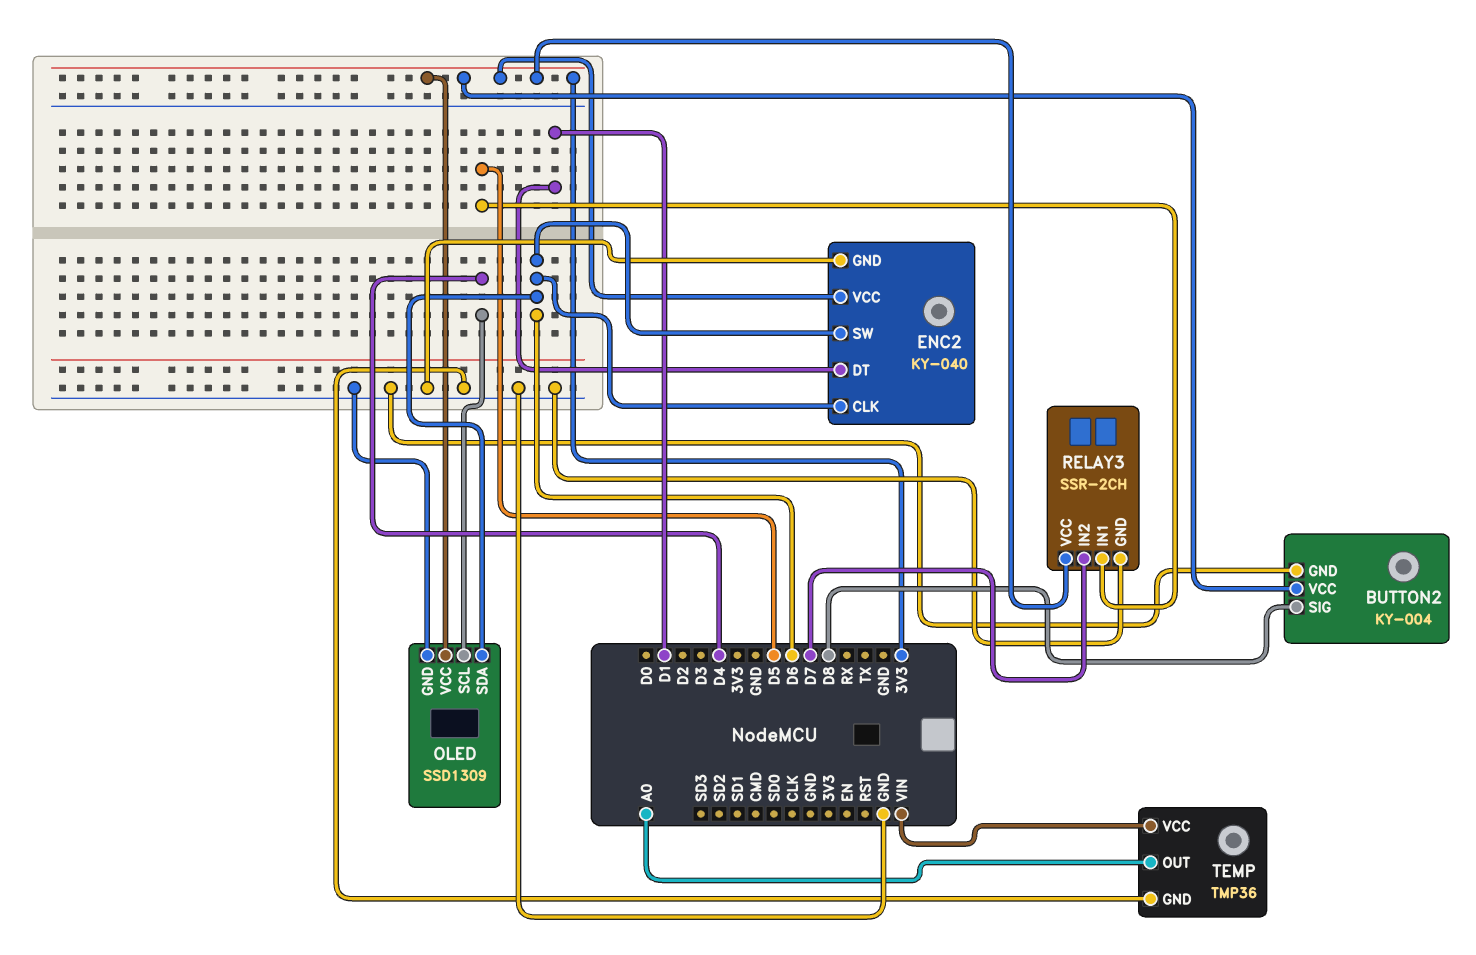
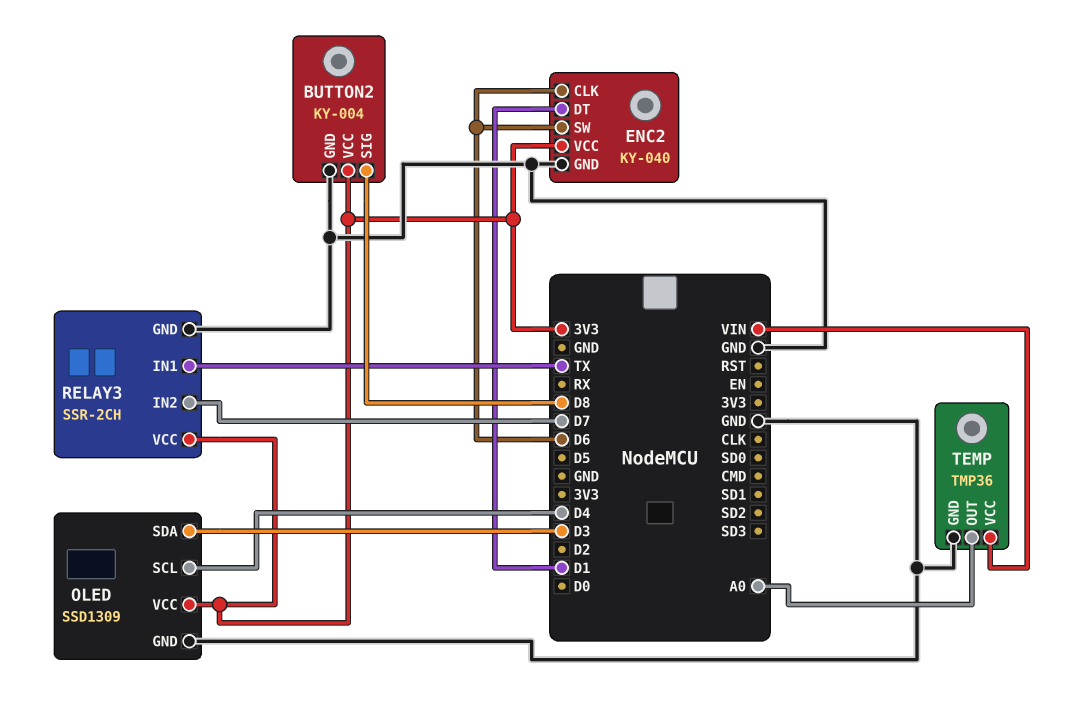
OLED pin SDA: D6 -> D3
RELAY3 pin IN1: D5 -> TX

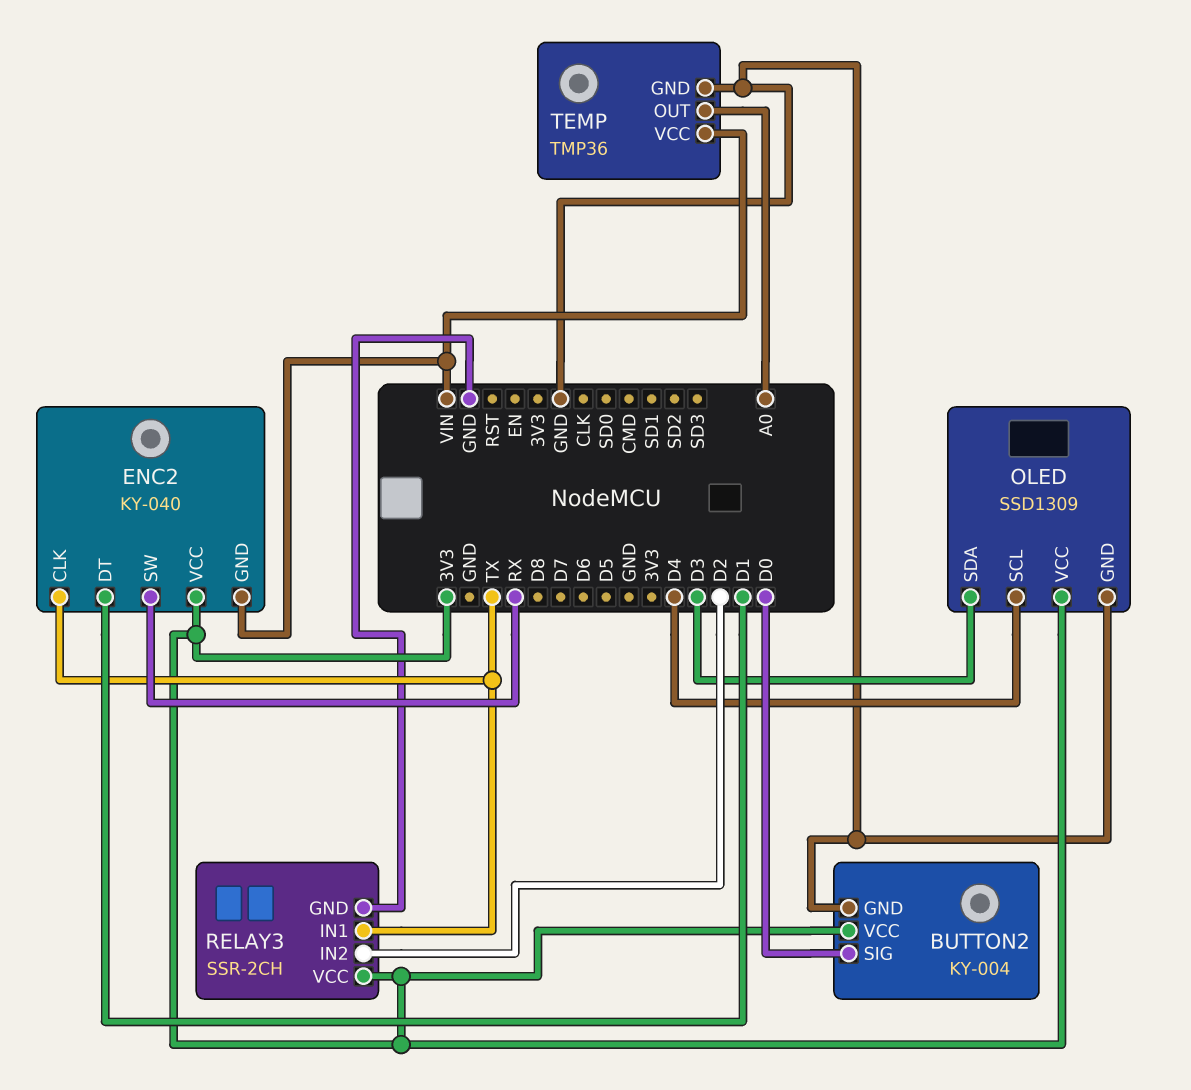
BUTTON2 pin SIG: D8 -> D0
ENC2 pin CLK: D6 -> TX
ENC2 pin GND: GND -> VIN
ENC2 pin SW: D6 -> RX
RELAY3 pin IN2: D7 -> D2

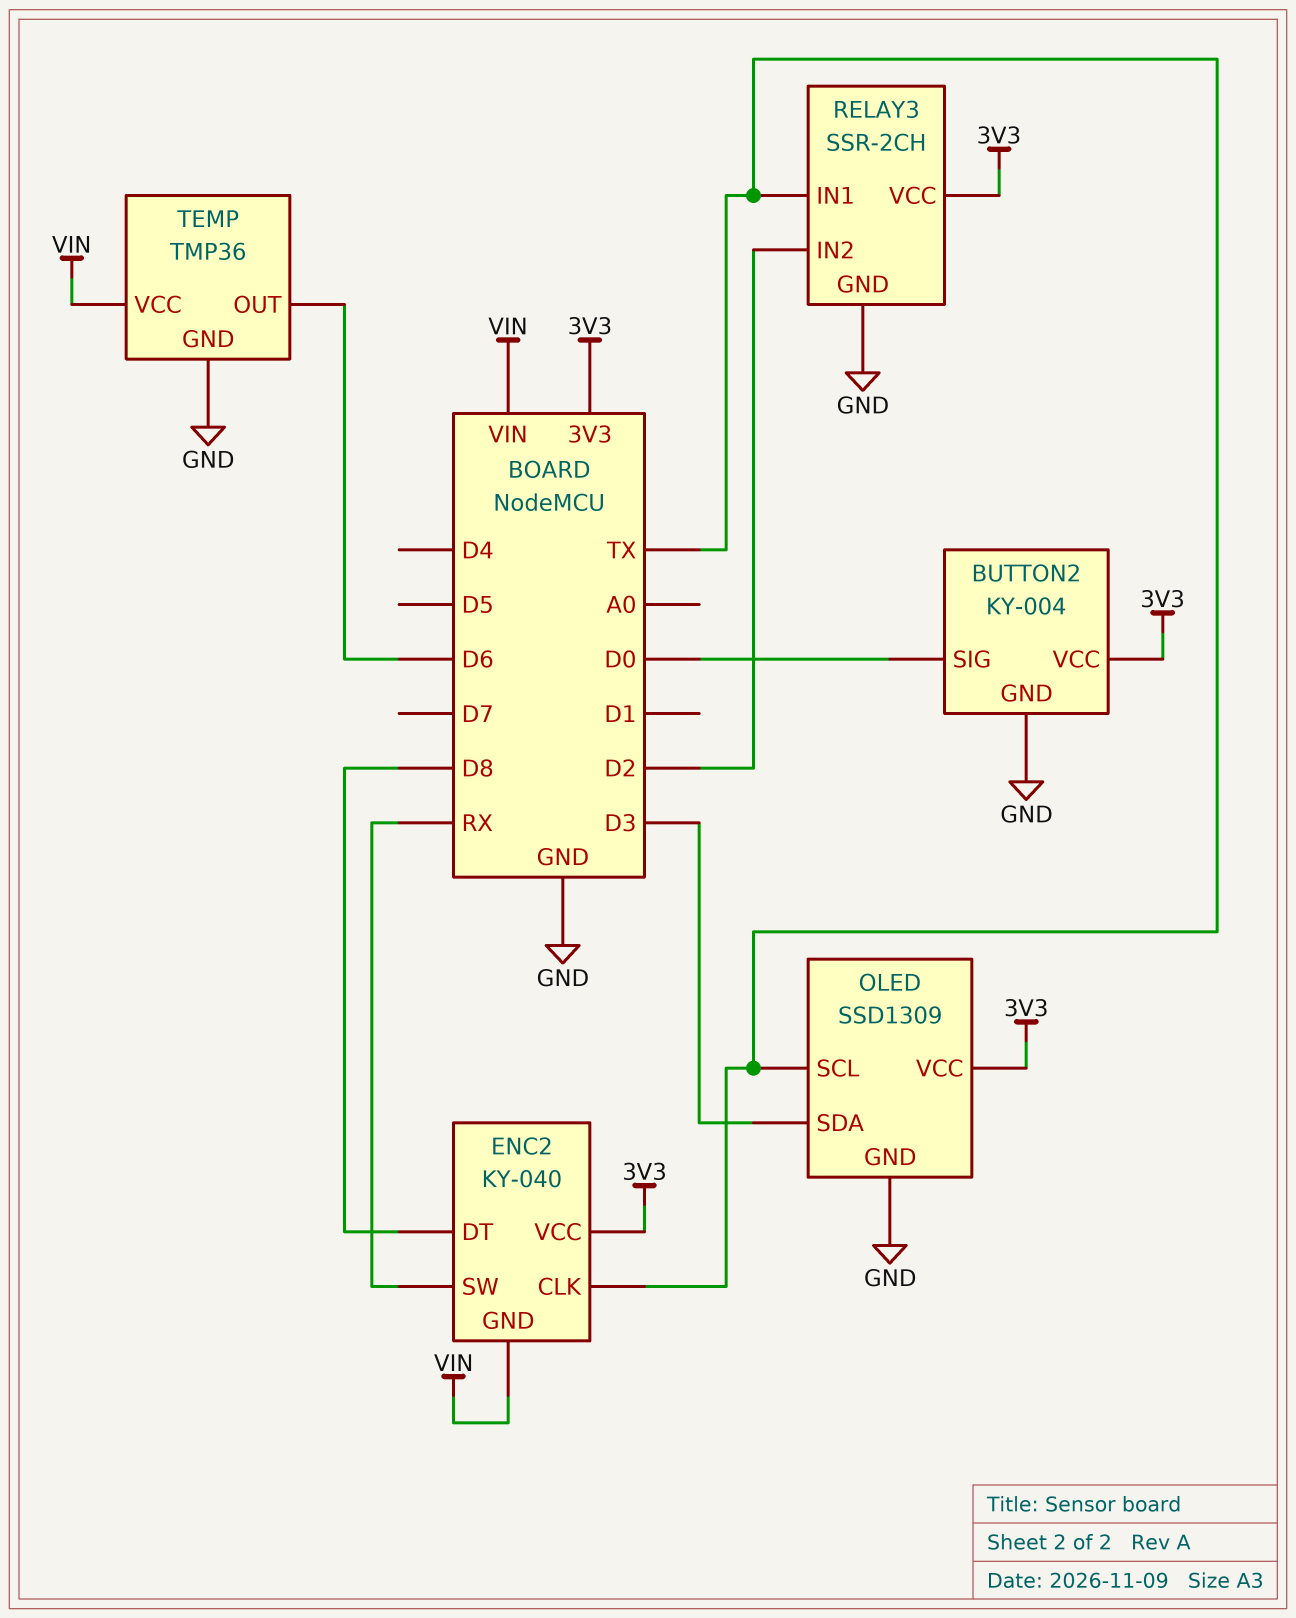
ENC2 pin DT: D1 -> D8
OLED pin SCL: D4 -> TX
TEMP pin OUT: A0 -> D6

